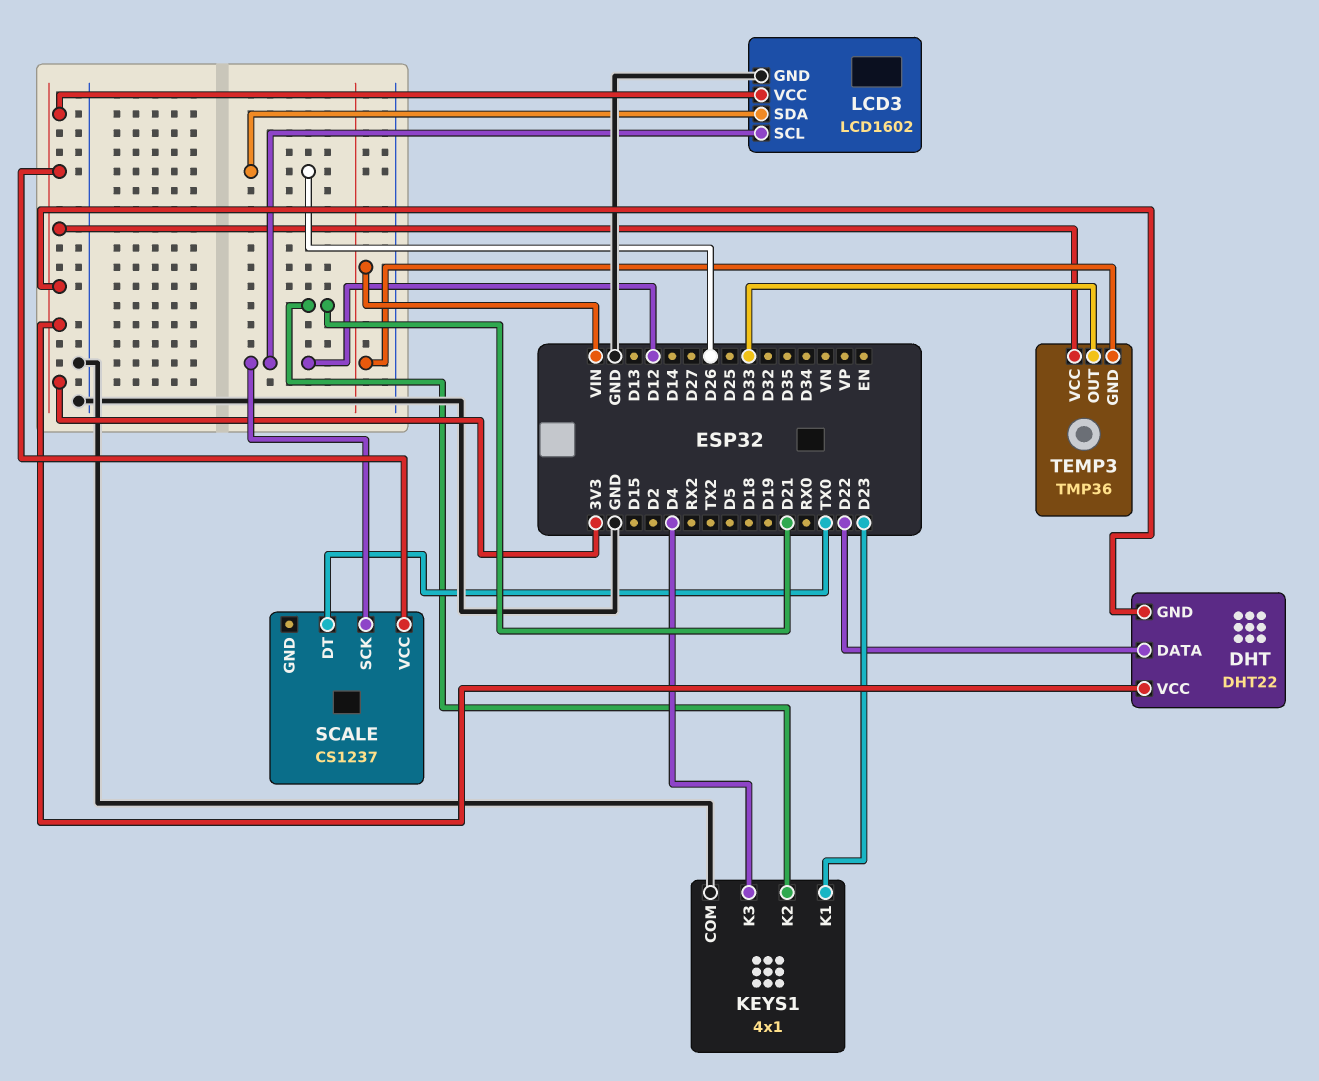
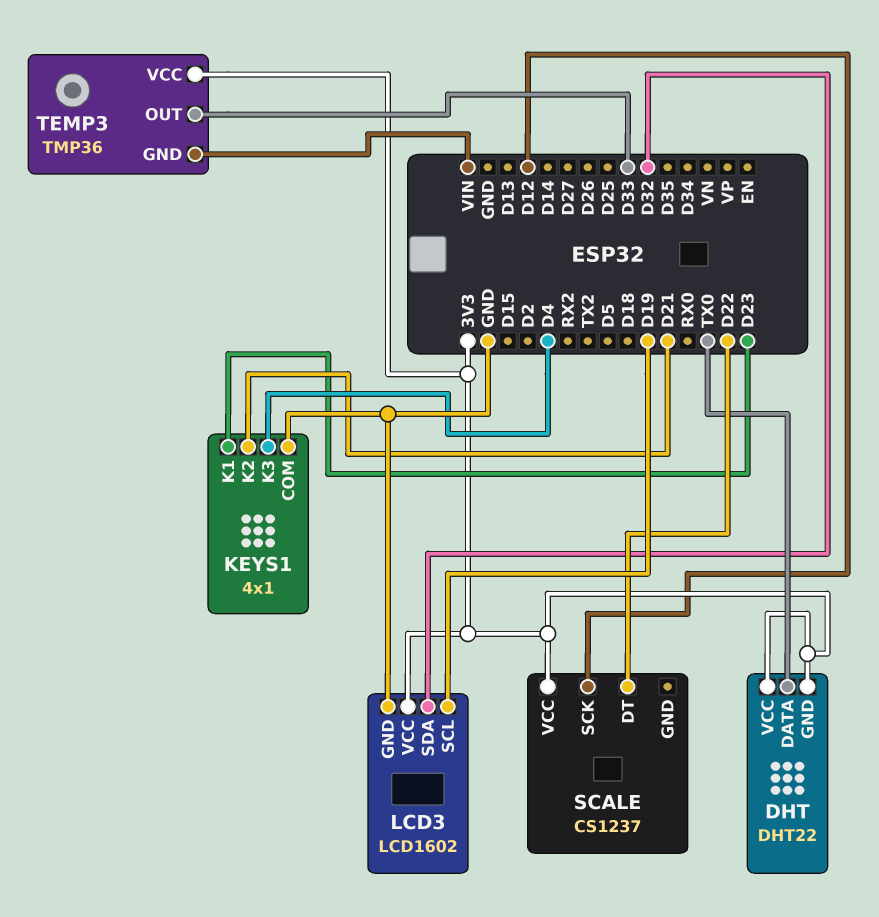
DHT pin DATA: D22 -> TX0
LCD3 pin SCL: D12 -> D19
LCD3 pin SDA: D26 -> D32
SCALE pin DT: TX0 -> D22

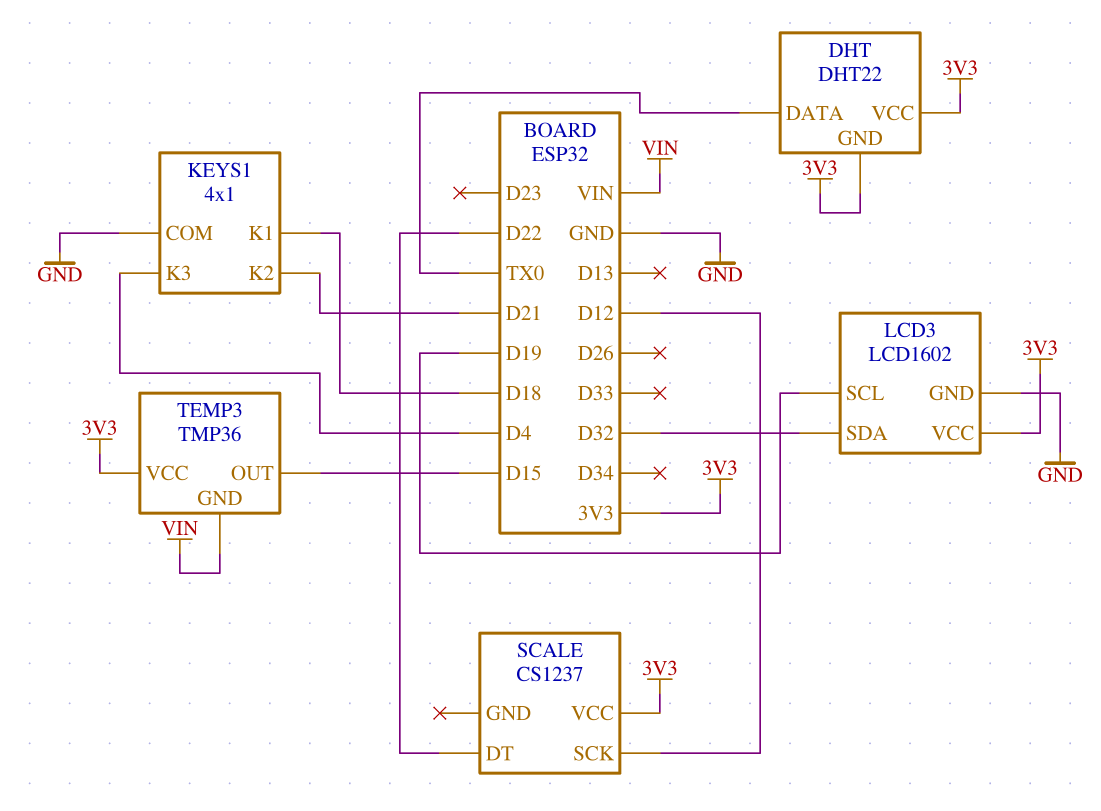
KEYS1 pin K1: D23 -> D18
TEMP3 pin OUT: D33 -> D15

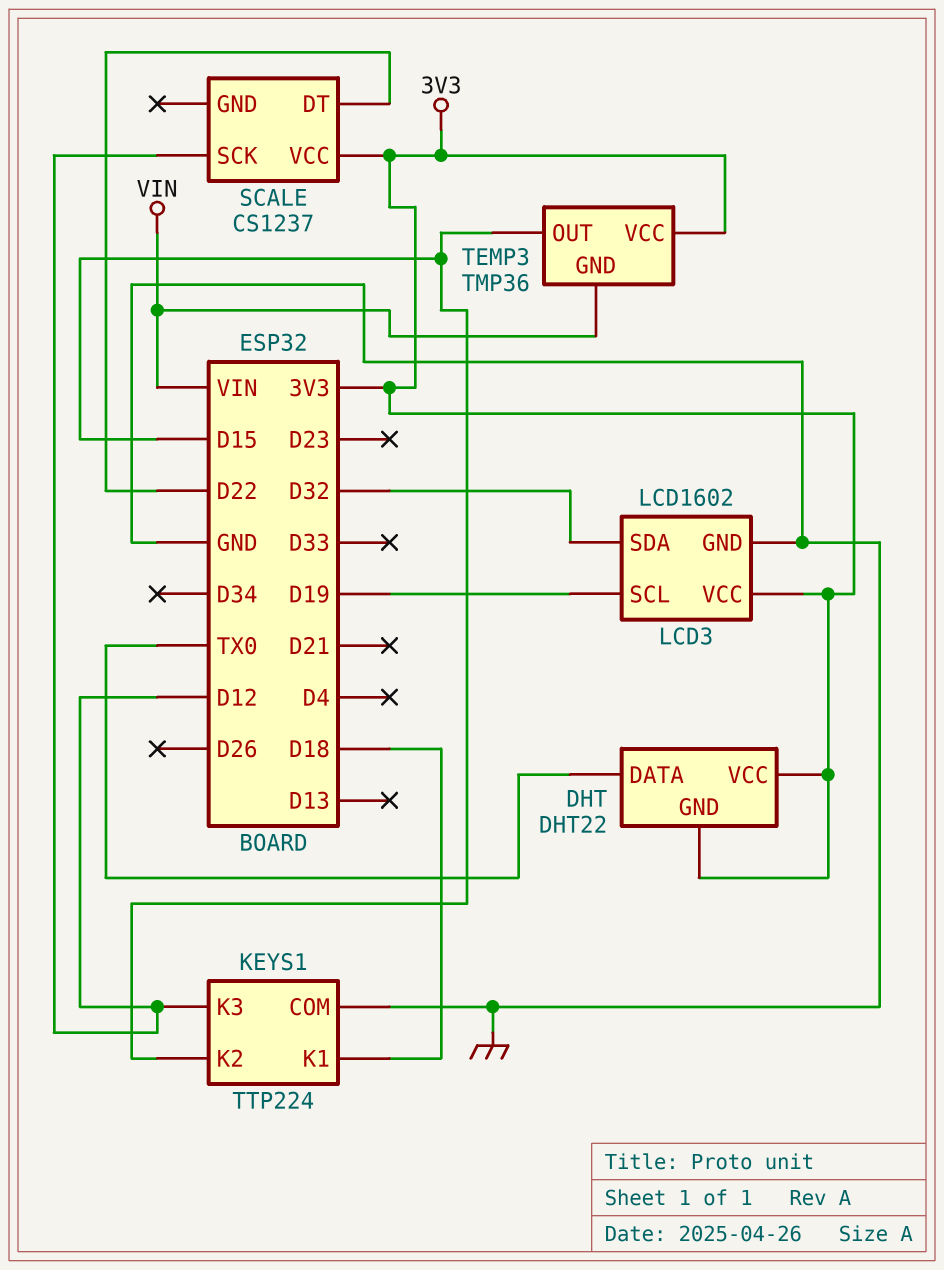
KEYS1: 4x1 -> TTP224
KEYS1 pin K2: D21 -> D15
KEYS1 pin K3: D4 -> D12

